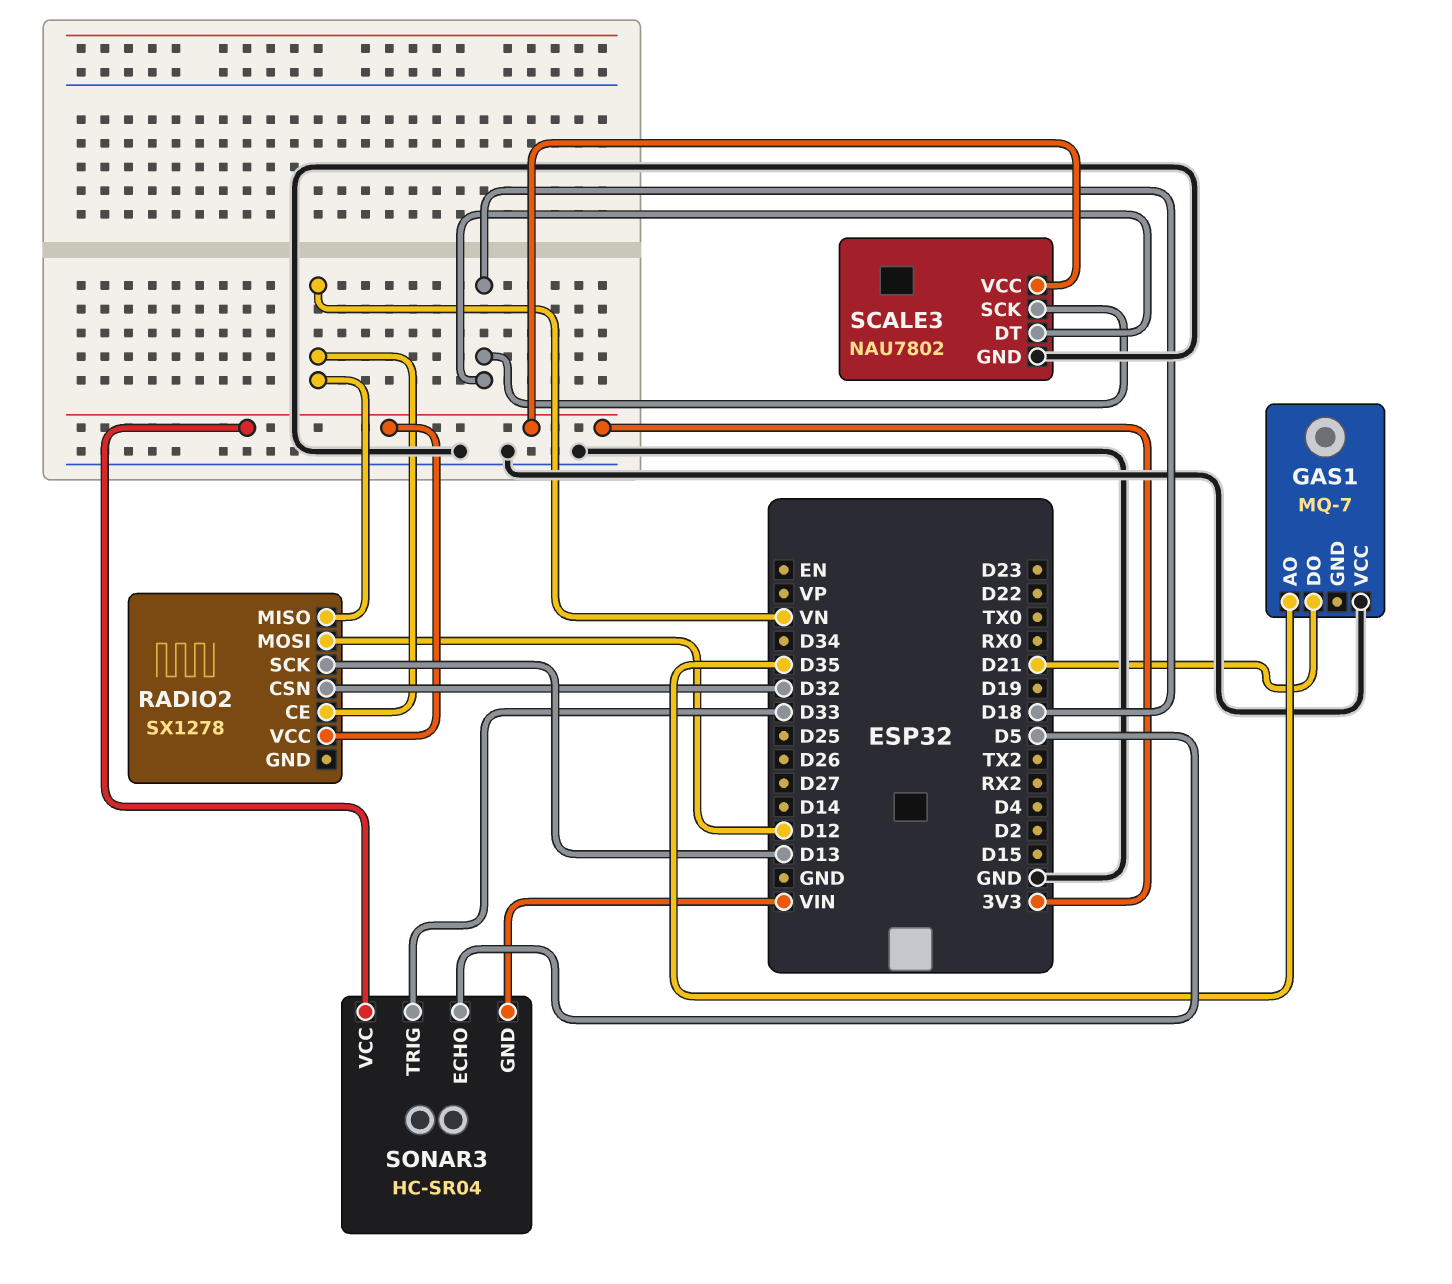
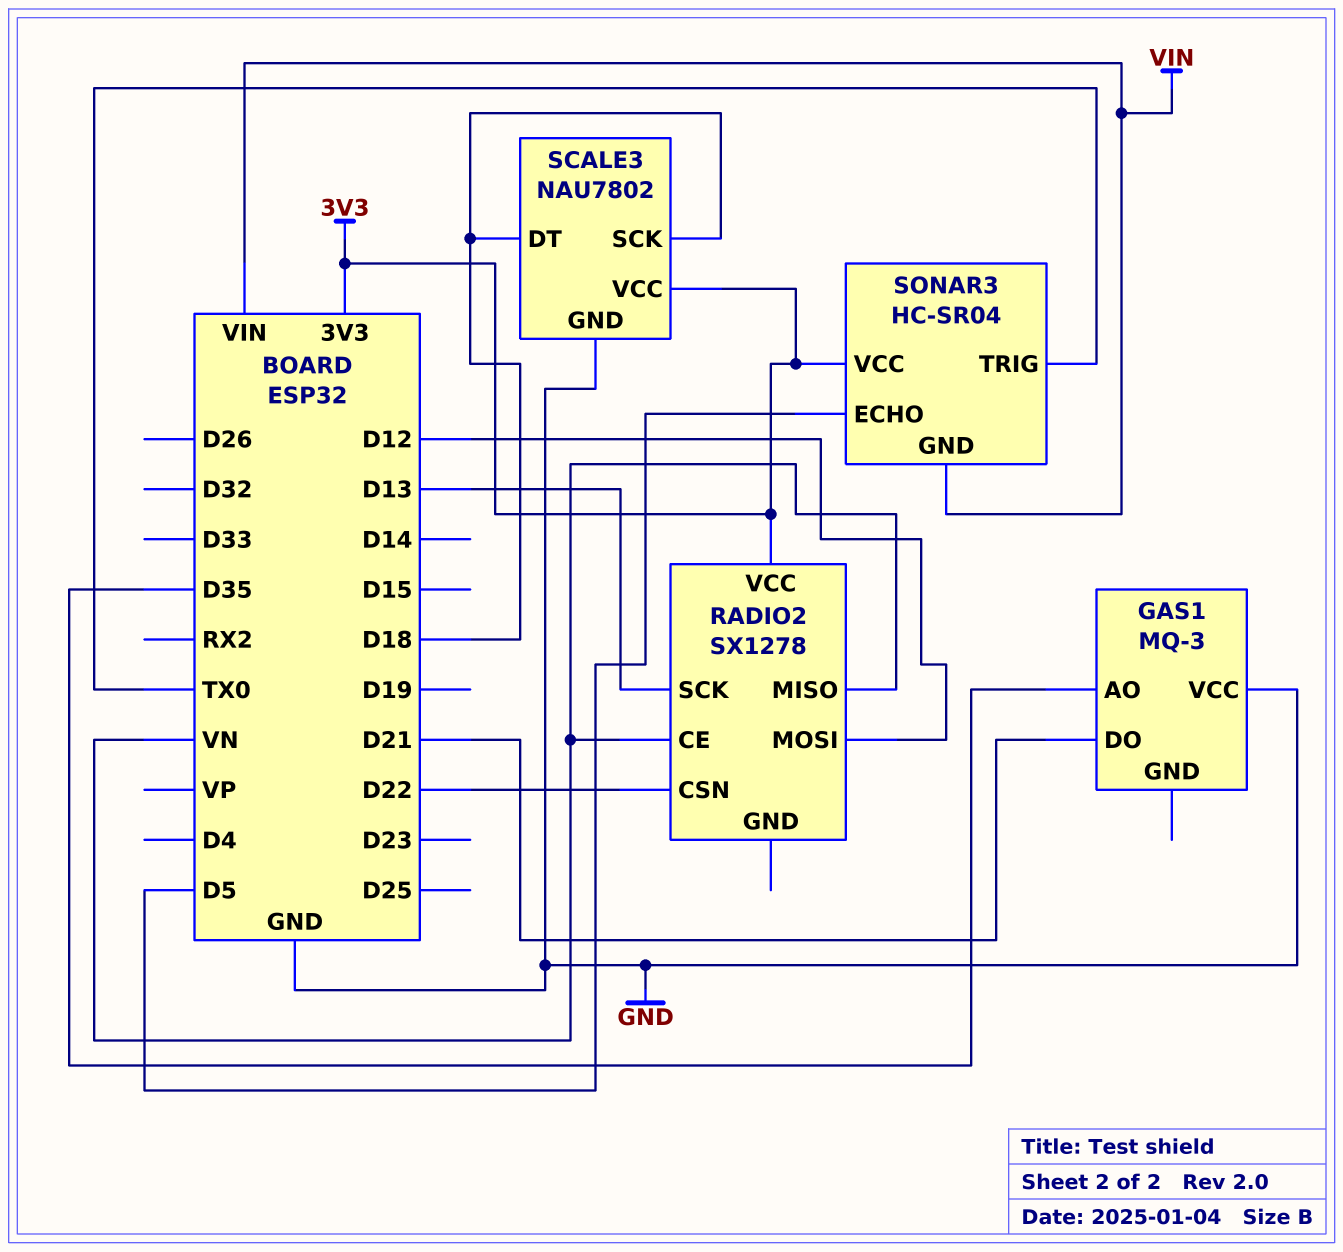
GAS1: MQ-7 -> MQ-3
RADIO2 pin CSN: D32 -> D22
SONAR3 pin TRIG: D33 -> TX0

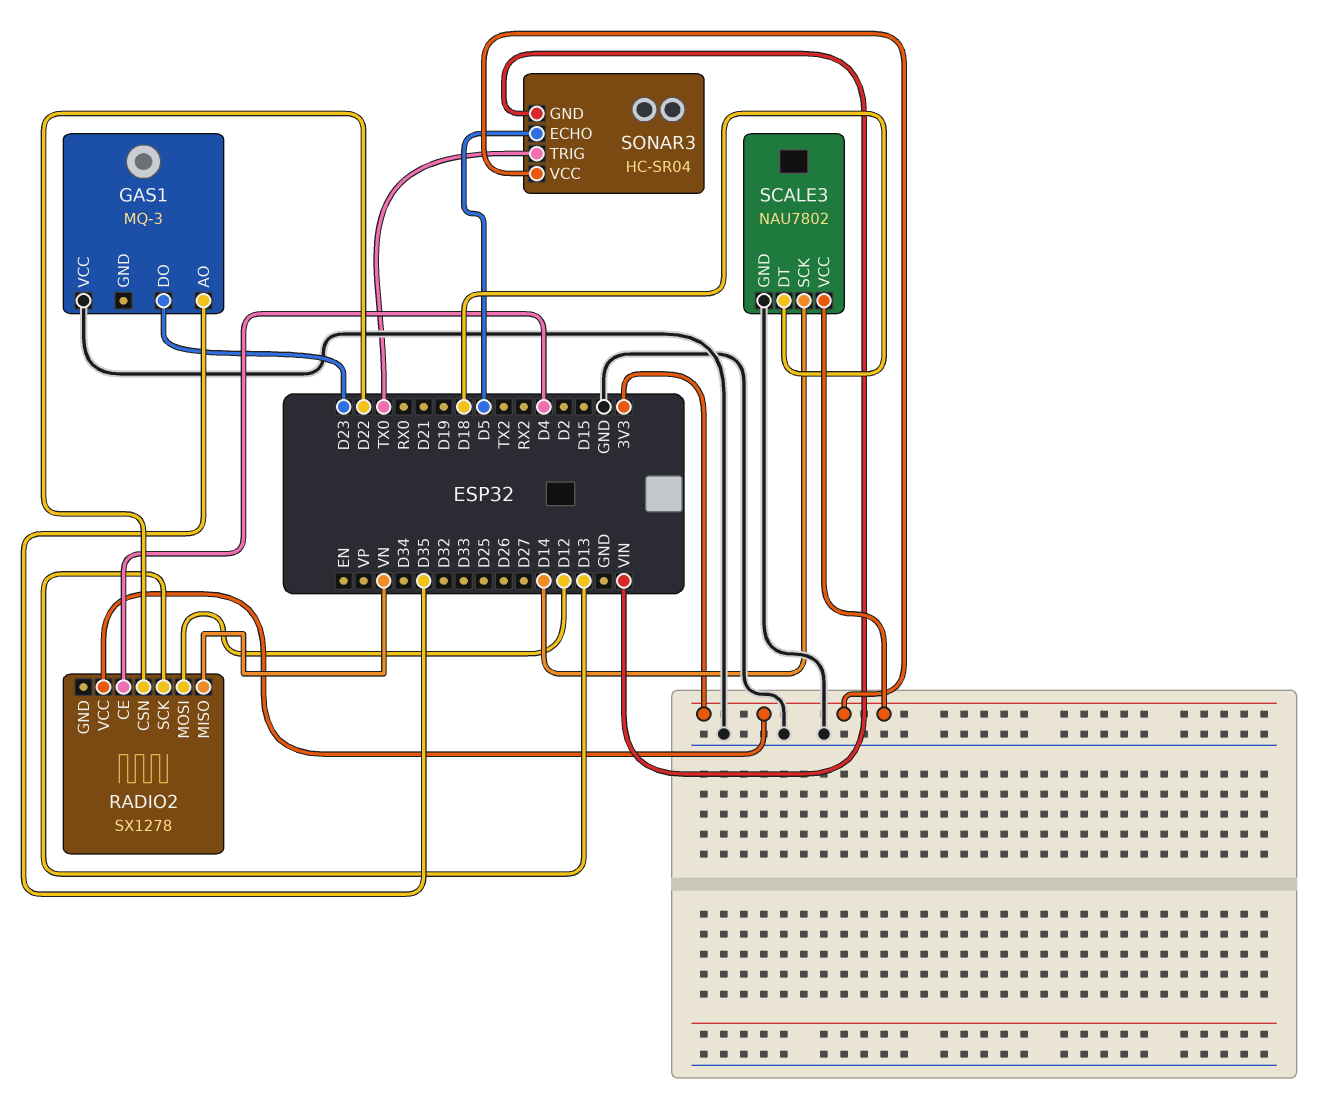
GAS1 pin DO: D21 -> D23
RADIO2 pin CE: VN -> D4
SCALE3 pin SCK: D18 -> D14

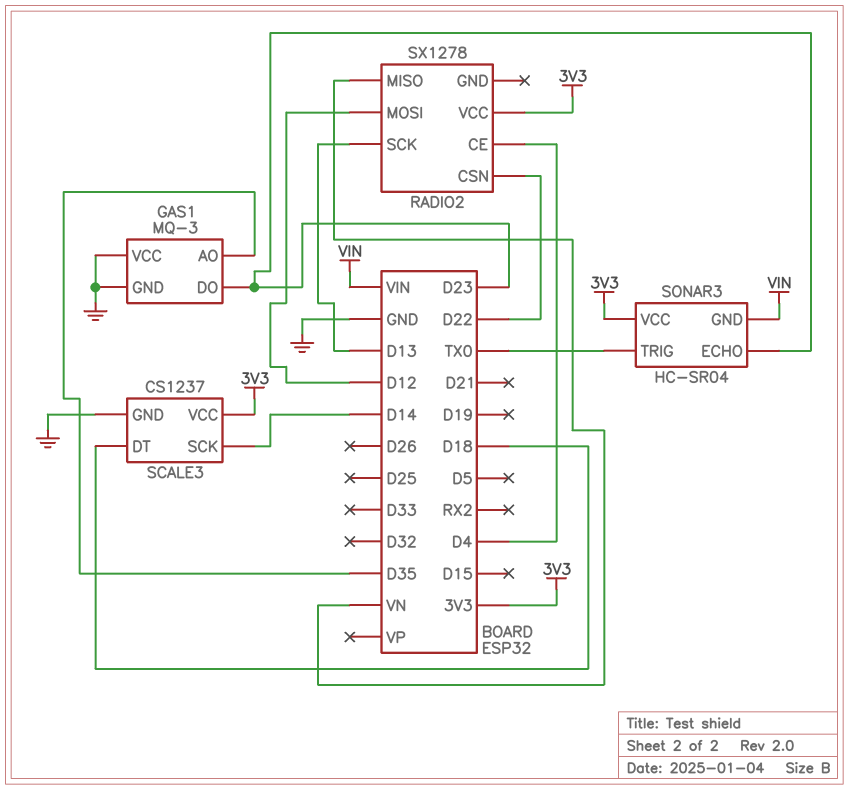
GAS1 pin GND: none -> GND
SCALE3: NAU7802 -> CS1237
SONAR3 pin ECHO: D5 -> D23

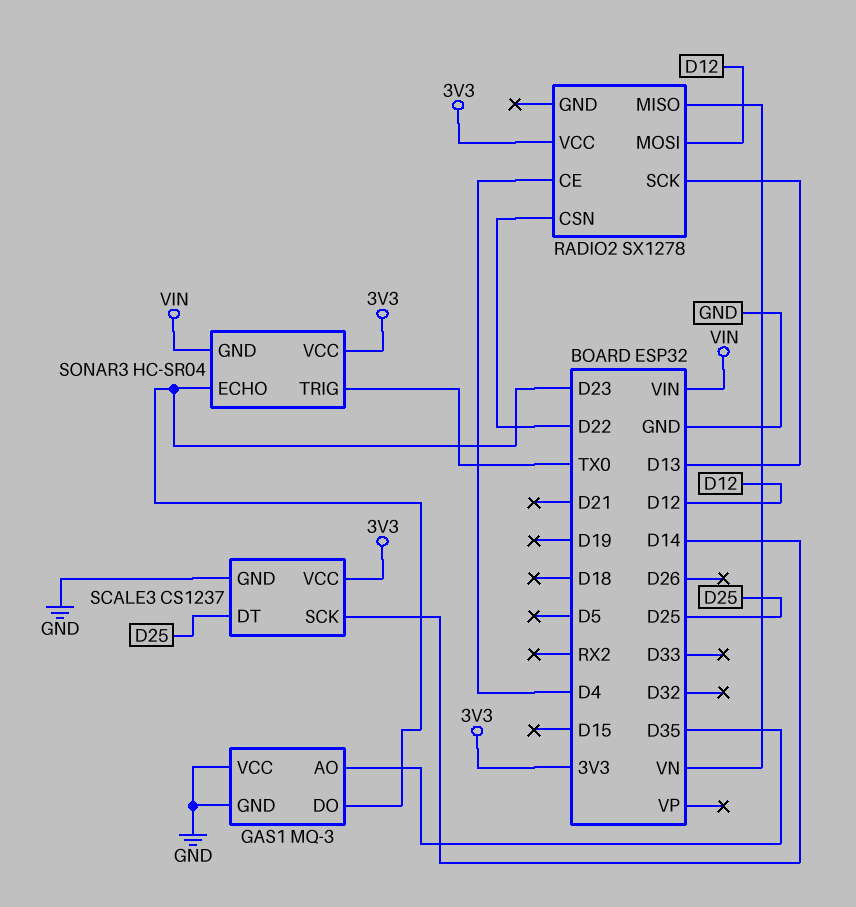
SCALE3 pin DT: D18 -> D25

